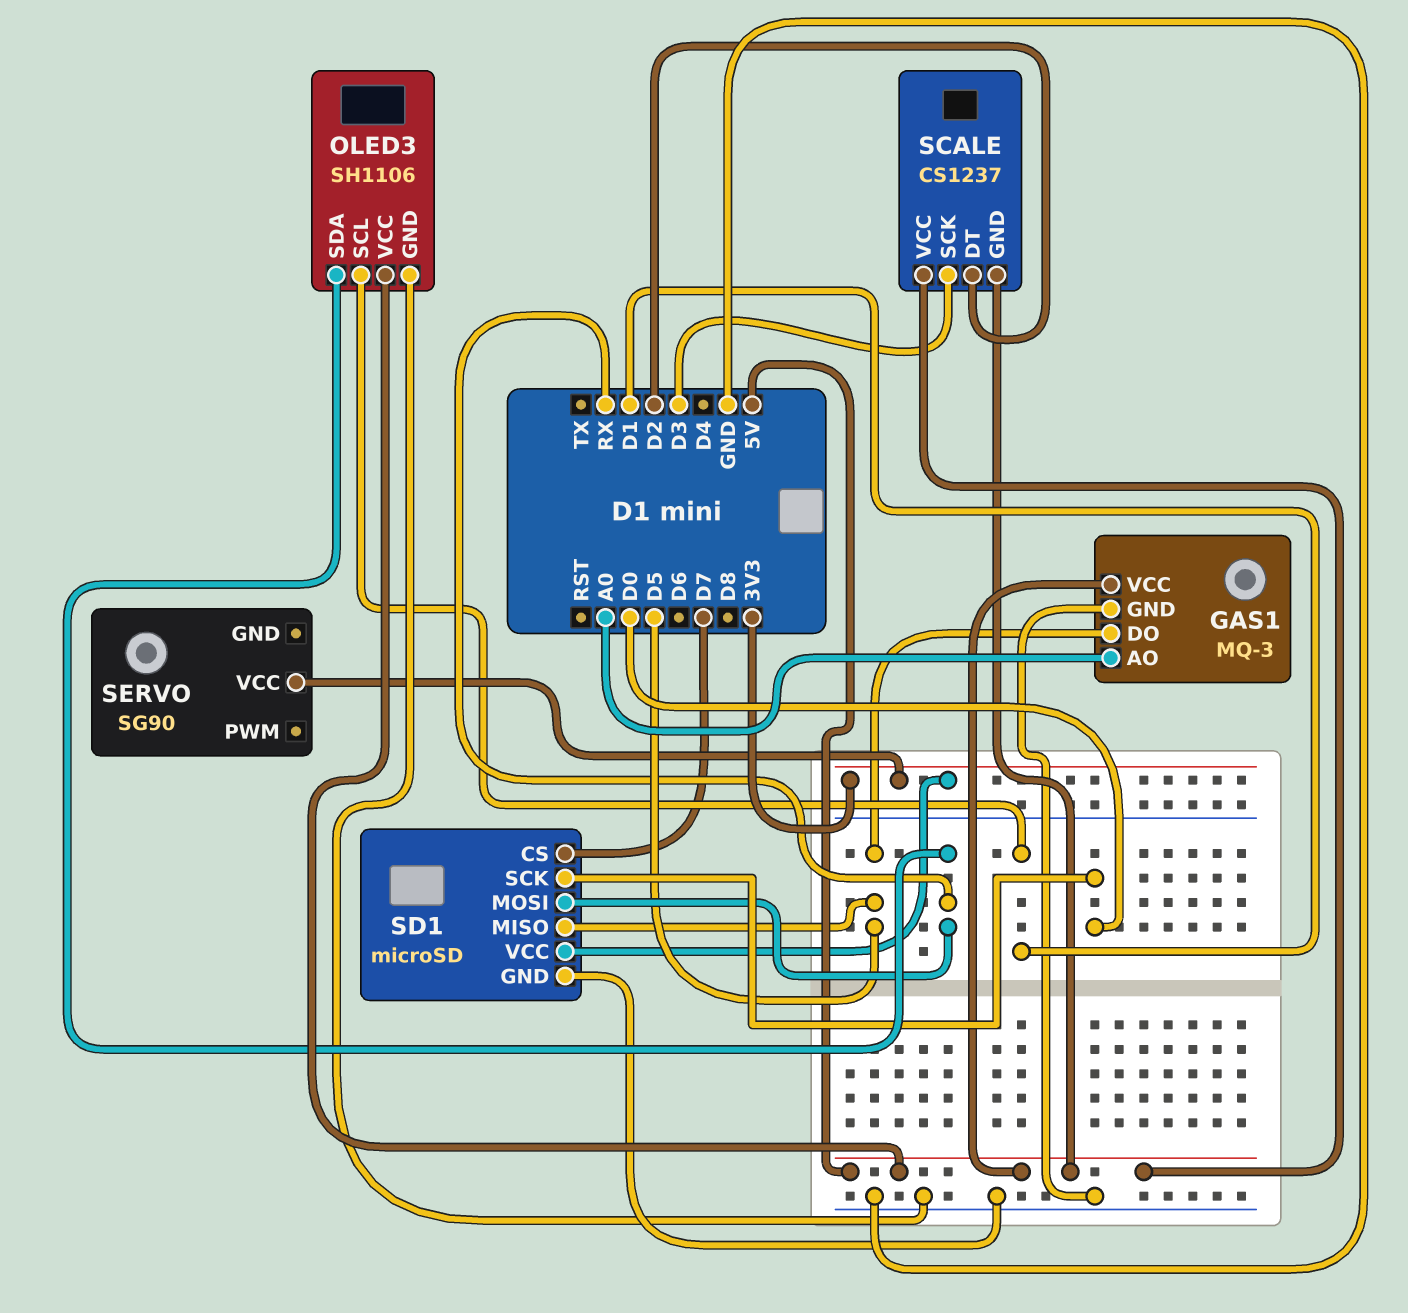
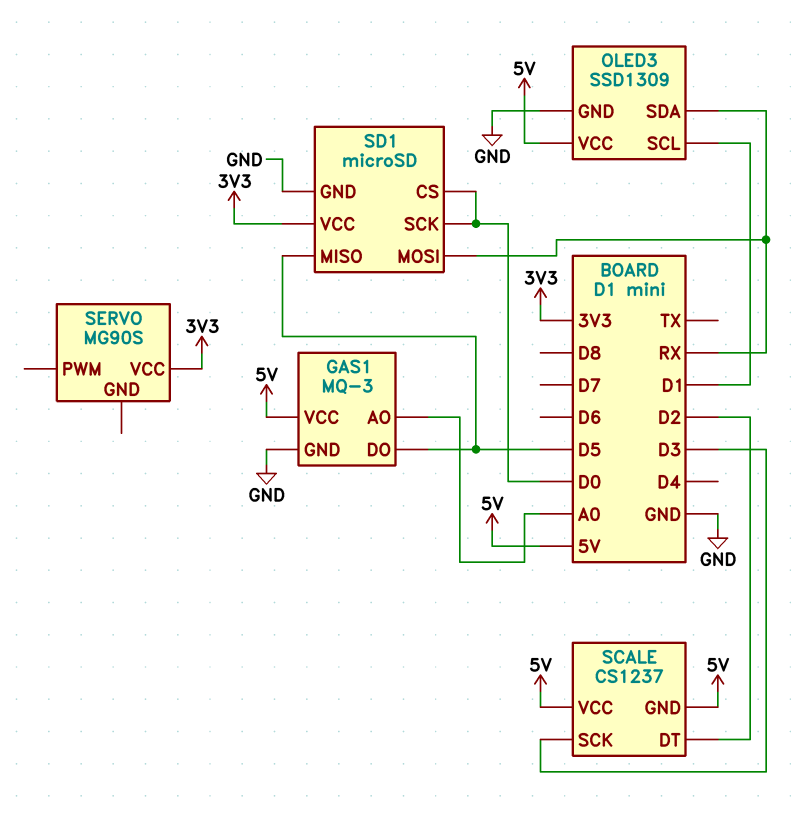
OLED3: SH1106 -> SSD1309
SD1 pin CS: D7 -> D0
SERVO: SG90 -> MG90S

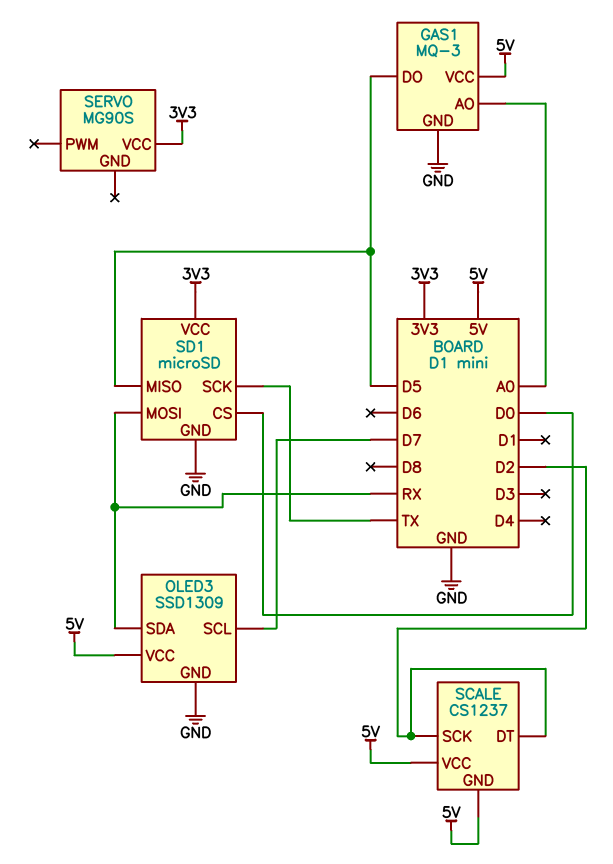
OLED3 pin SCL: D1 -> D7
SCALE pin SCK: D3 -> D2
SD1 pin SCK: D0 -> TX

